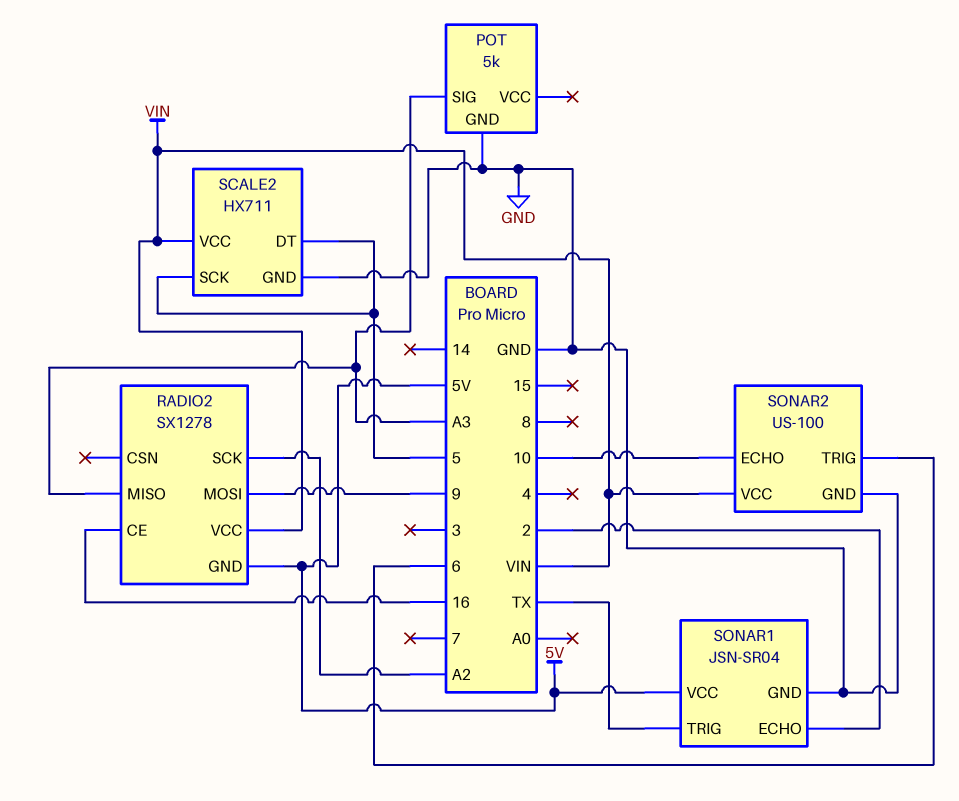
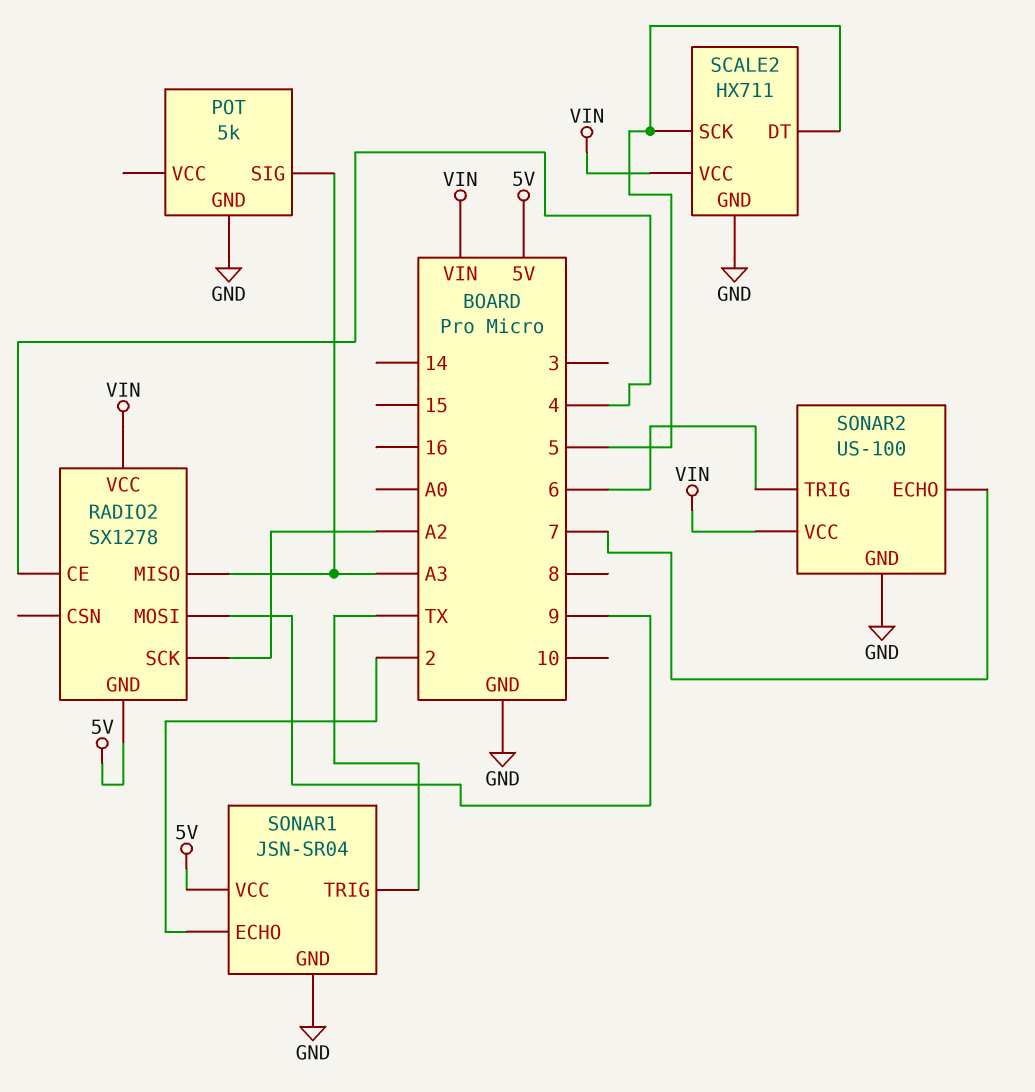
RADIO2 pin CE: 16 -> 4
SONAR2 pin ECHO: 10 -> 7

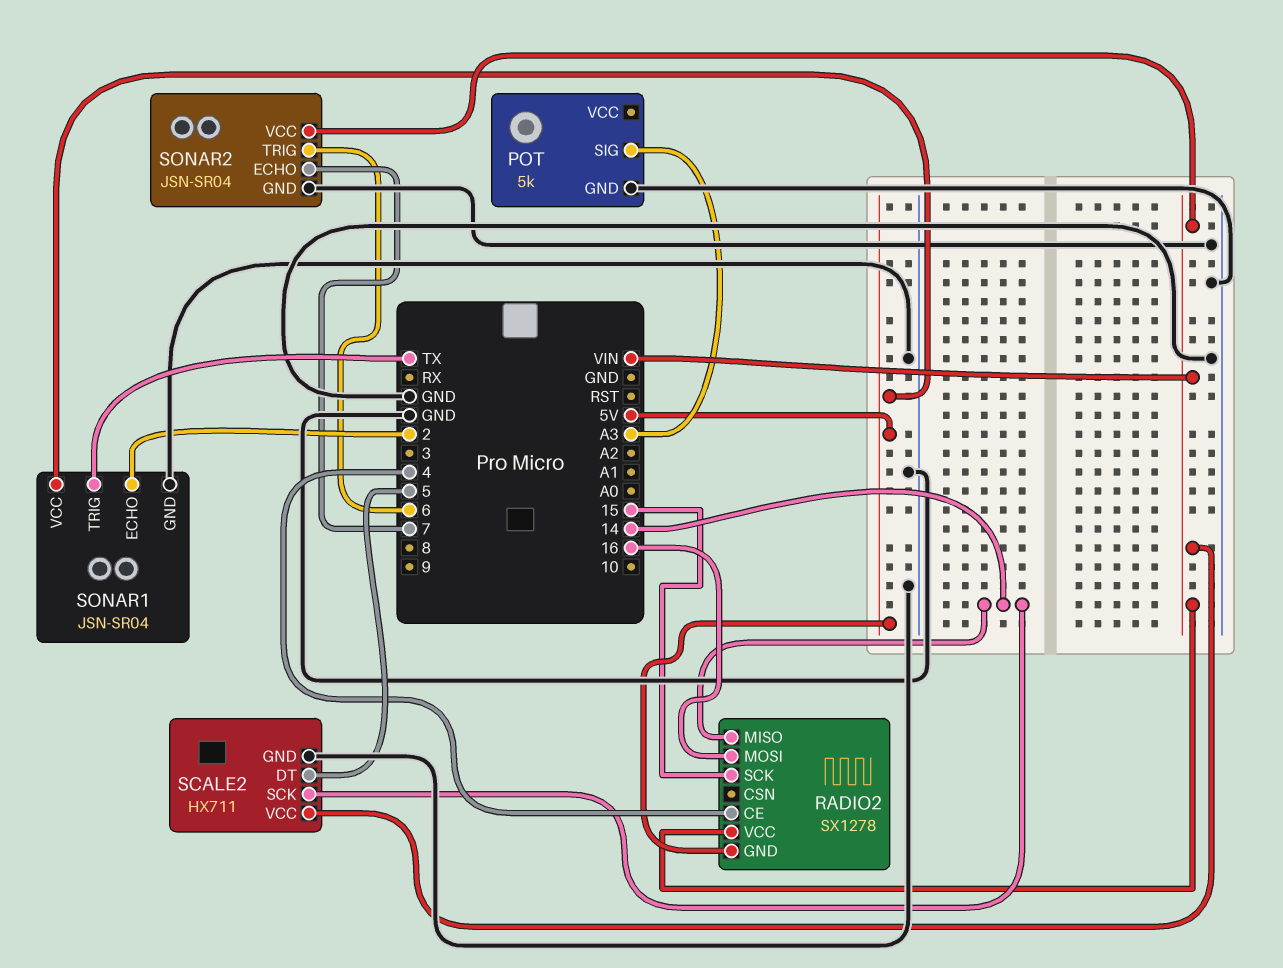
RADIO2 pin MISO: A3 -> 14
RADIO2 pin MOSI: 9 -> 16
RADIO2 pin SCK: A2 -> 15
SCALE2 pin SCK: 5 -> 14
SONAR2: US-100 -> JSN-SR04

